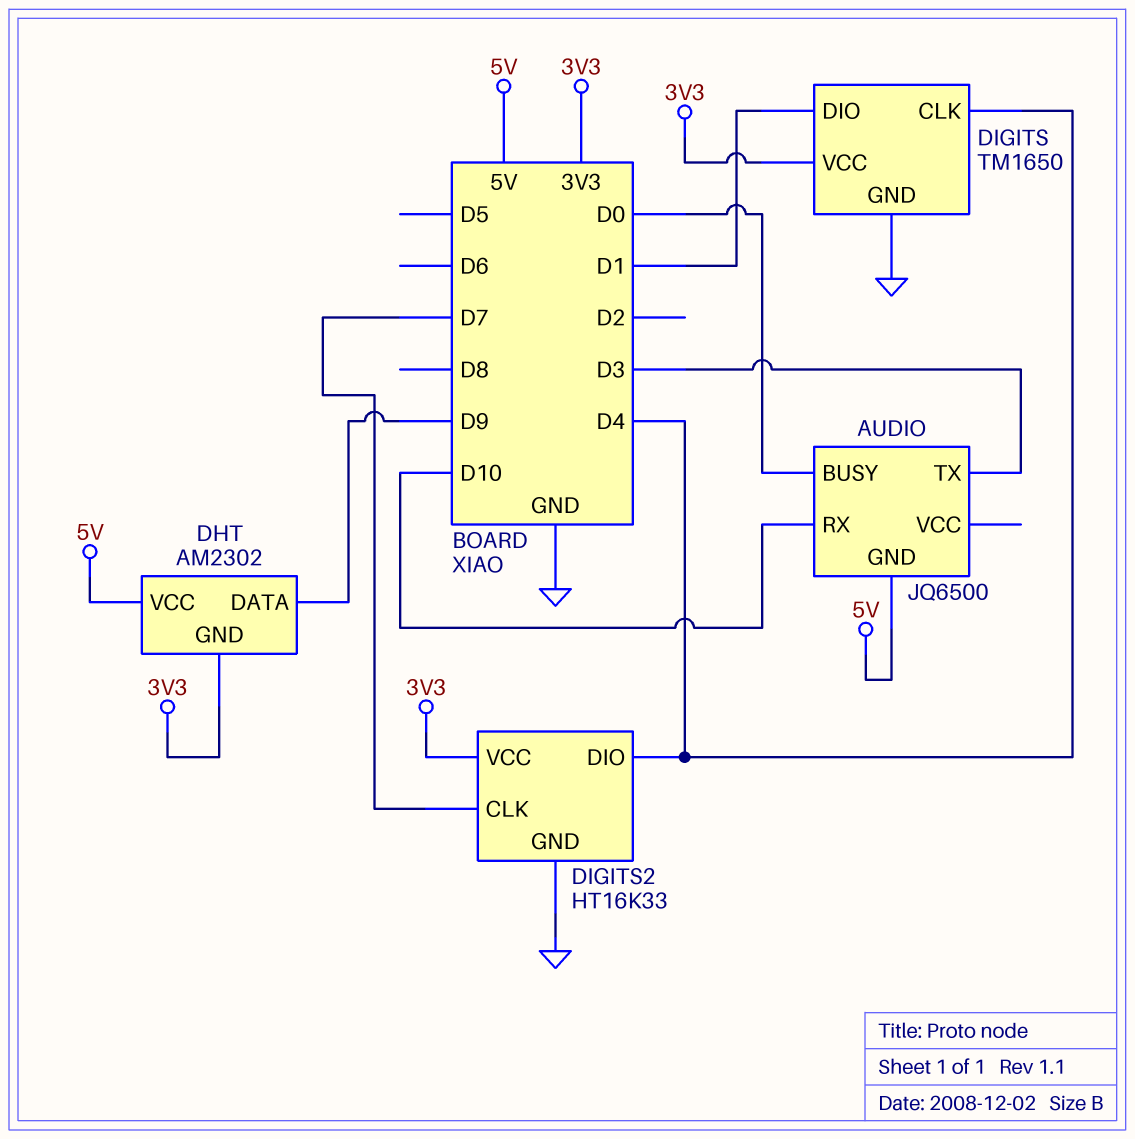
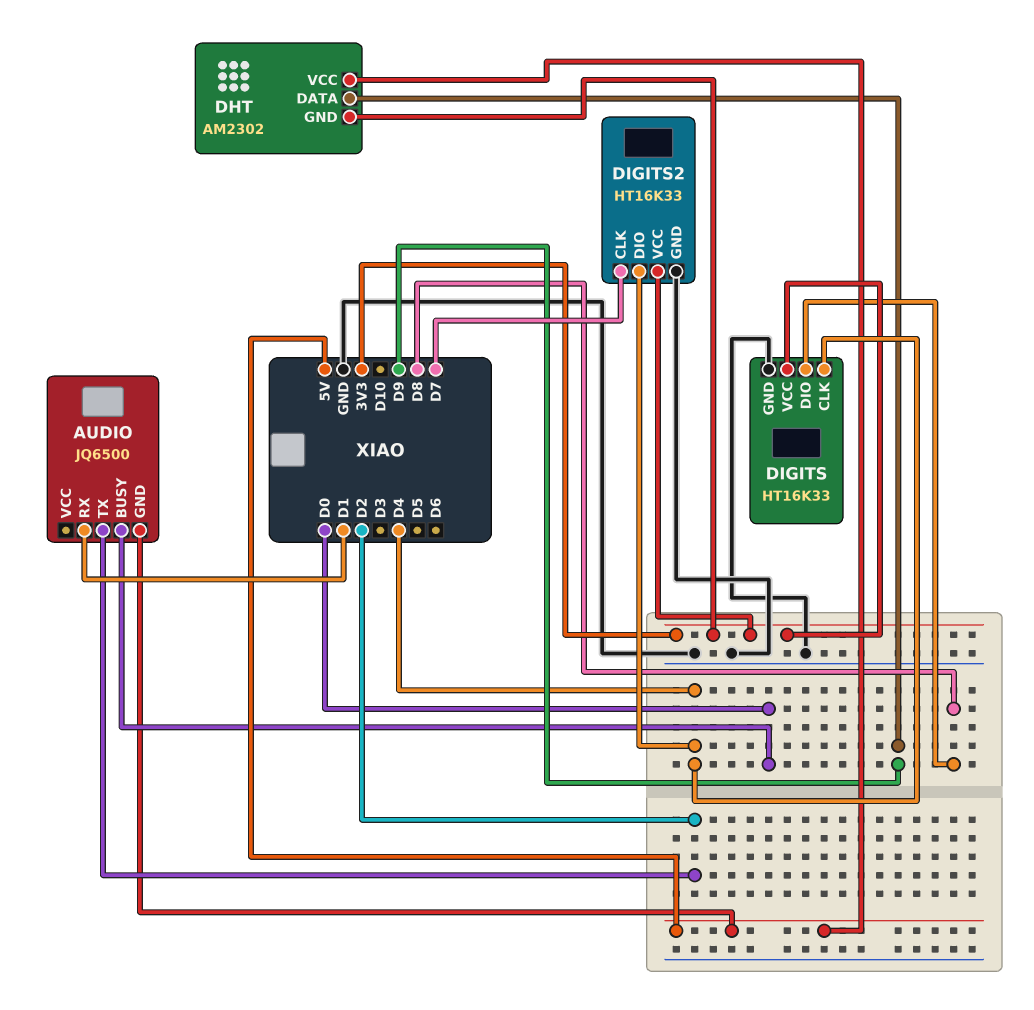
AUDIO pin RX: D10 -> D1
AUDIO pin TX: D3 -> D2
DIGITS: TM1650 -> HT16K33
DIGITS pin DIO: D1 -> D8

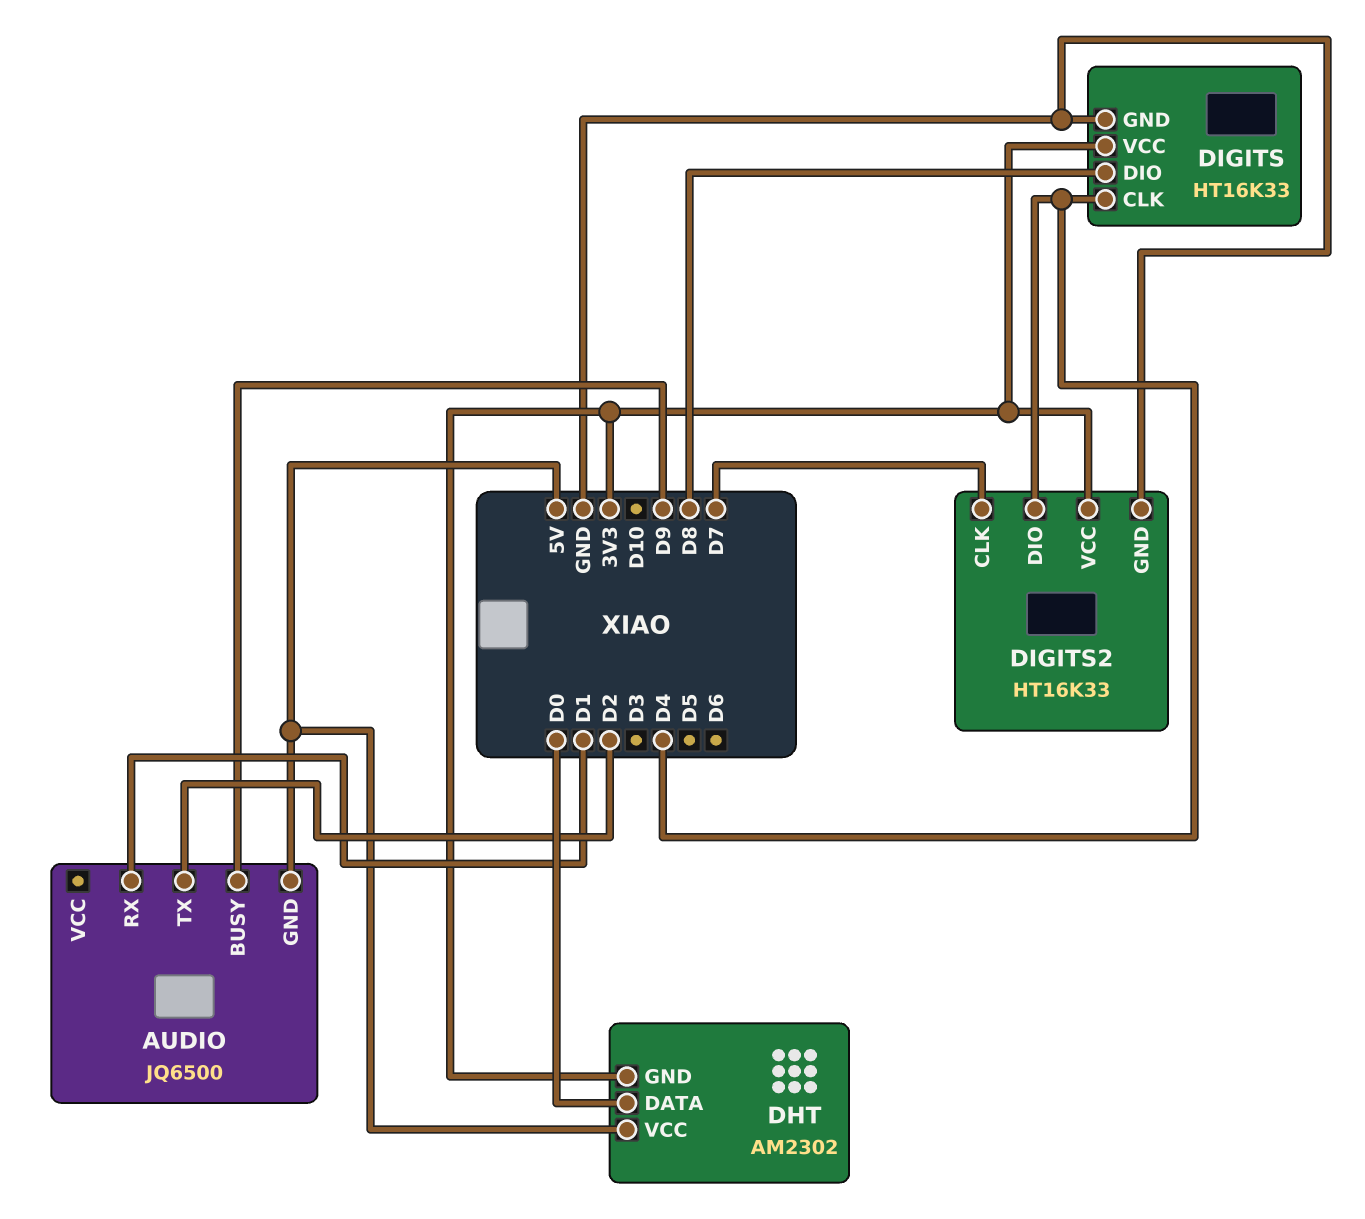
AUDIO pin BUSY: D0 -> D9
DHT pin DATA: D9 -> D0

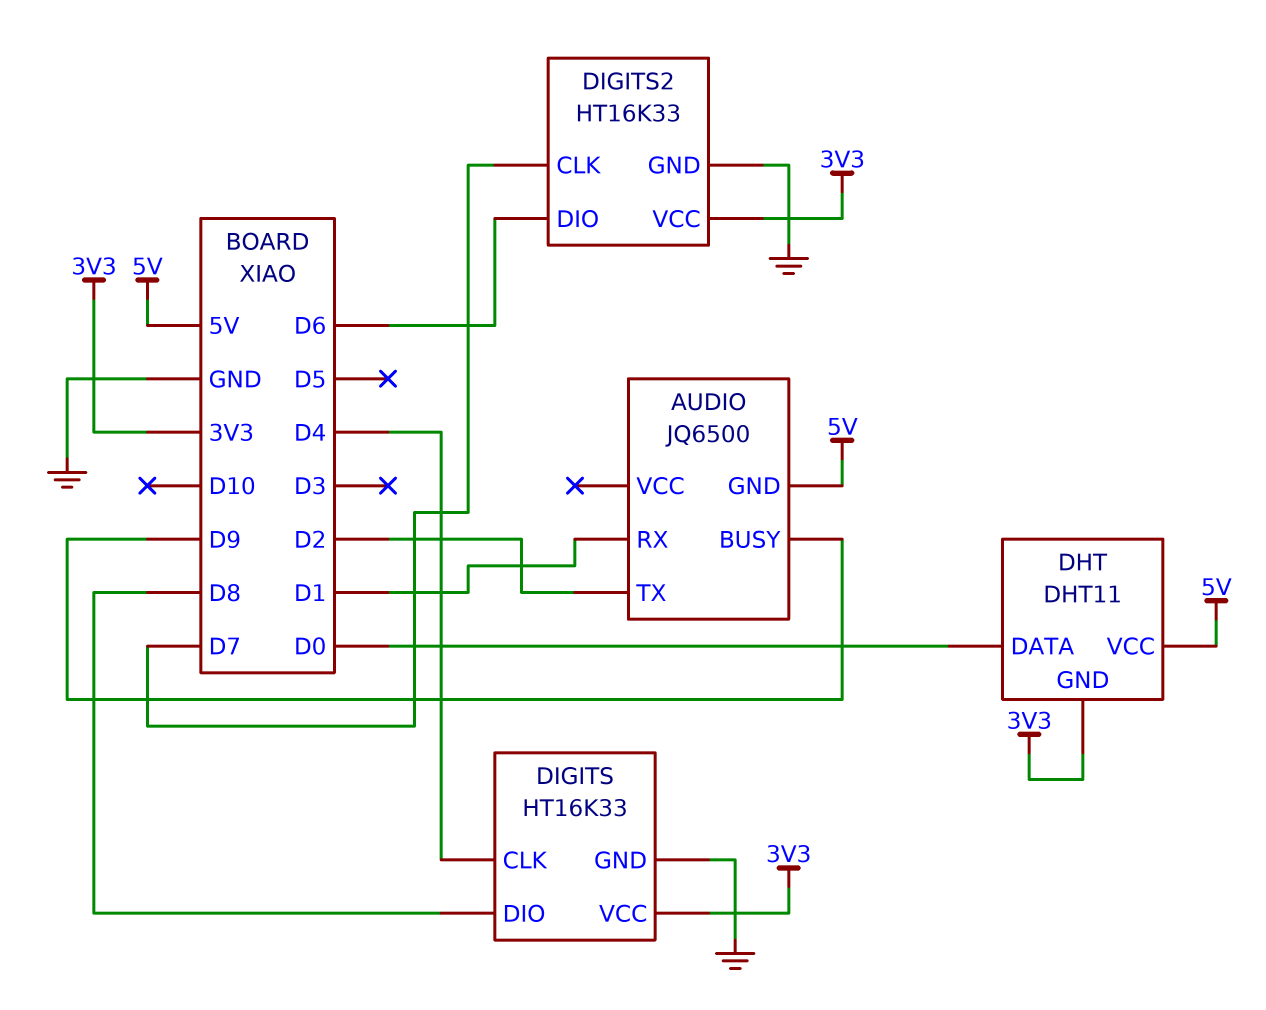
DHT: AM2302 -> DHT11
DIGITS2 pin DIO: D4 -> D6

